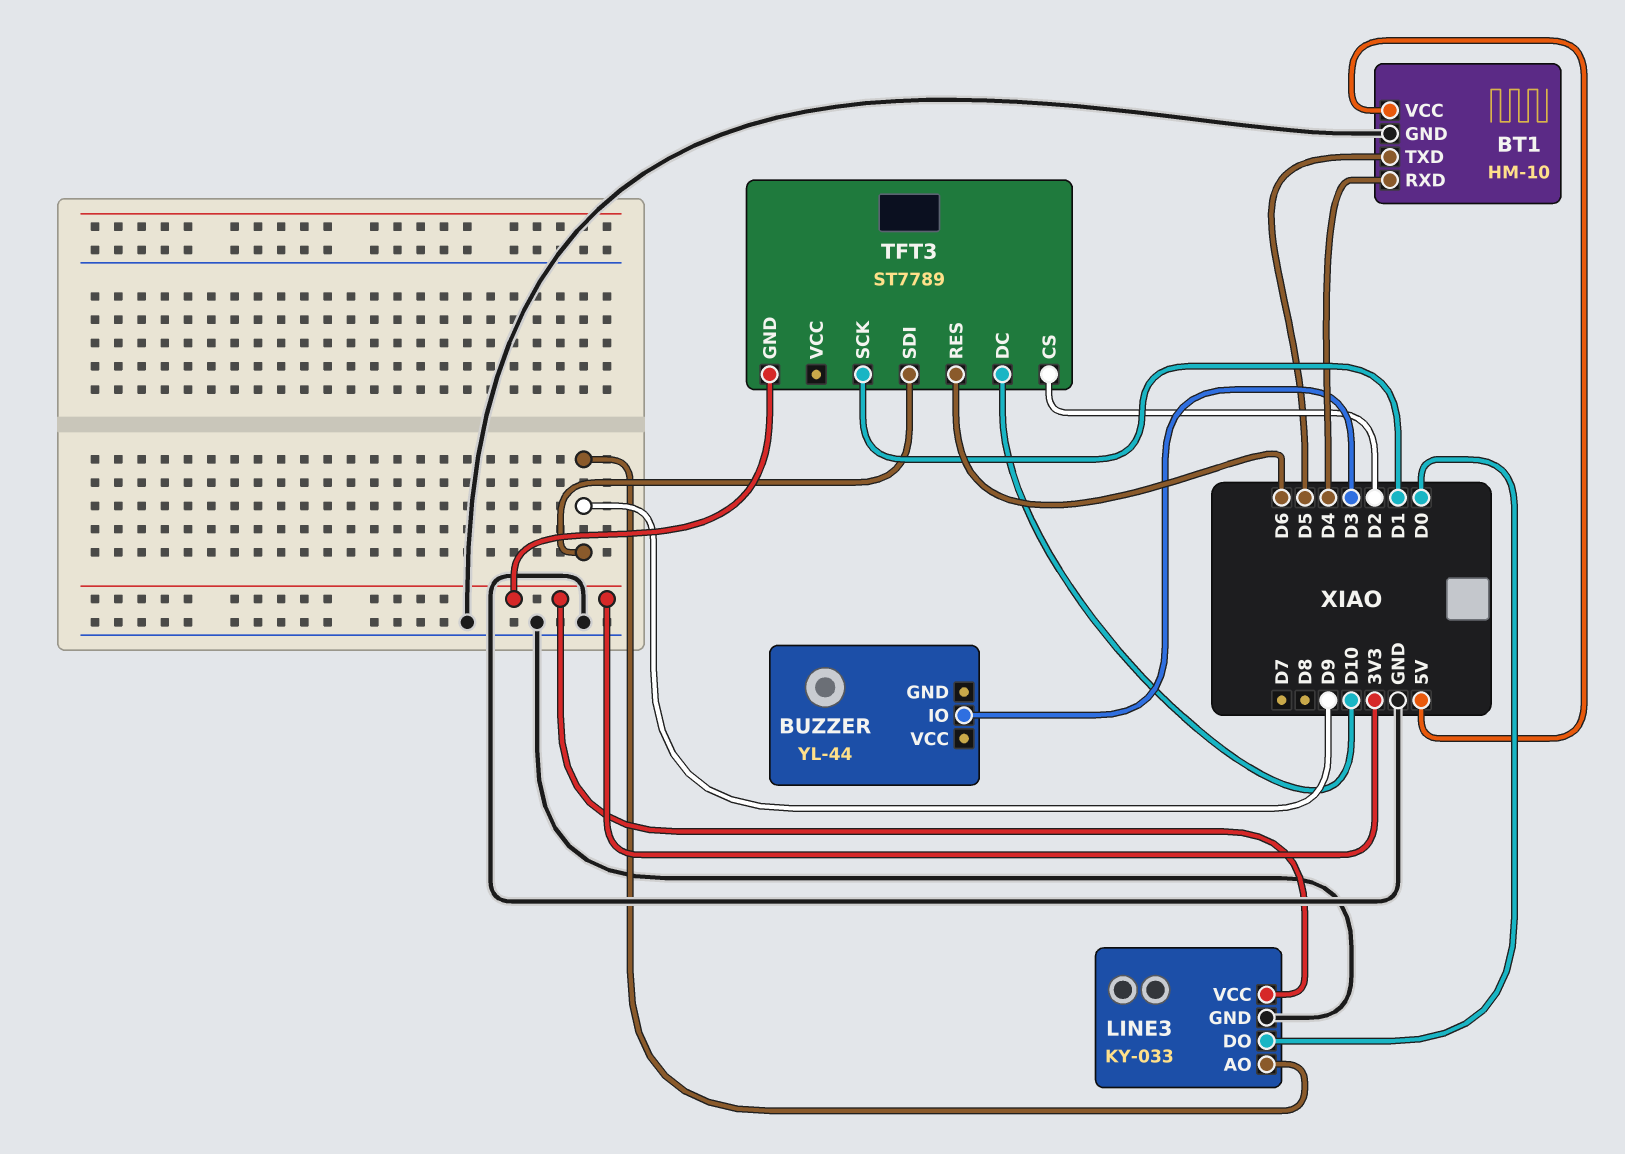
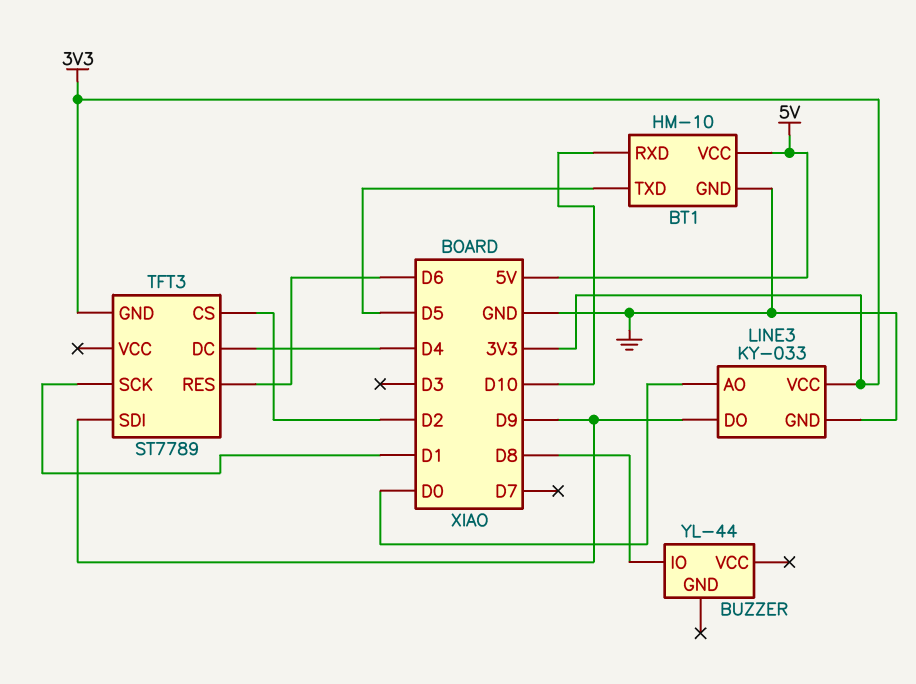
BT1 pin RXD: D4 -> D10
BUZZER pin IO: D3 -> D8
LINE3 pin AO: D9 -> D0
LINE3 pin DO: D0 -> D9
TFT3 pin DC: D10 -> D4

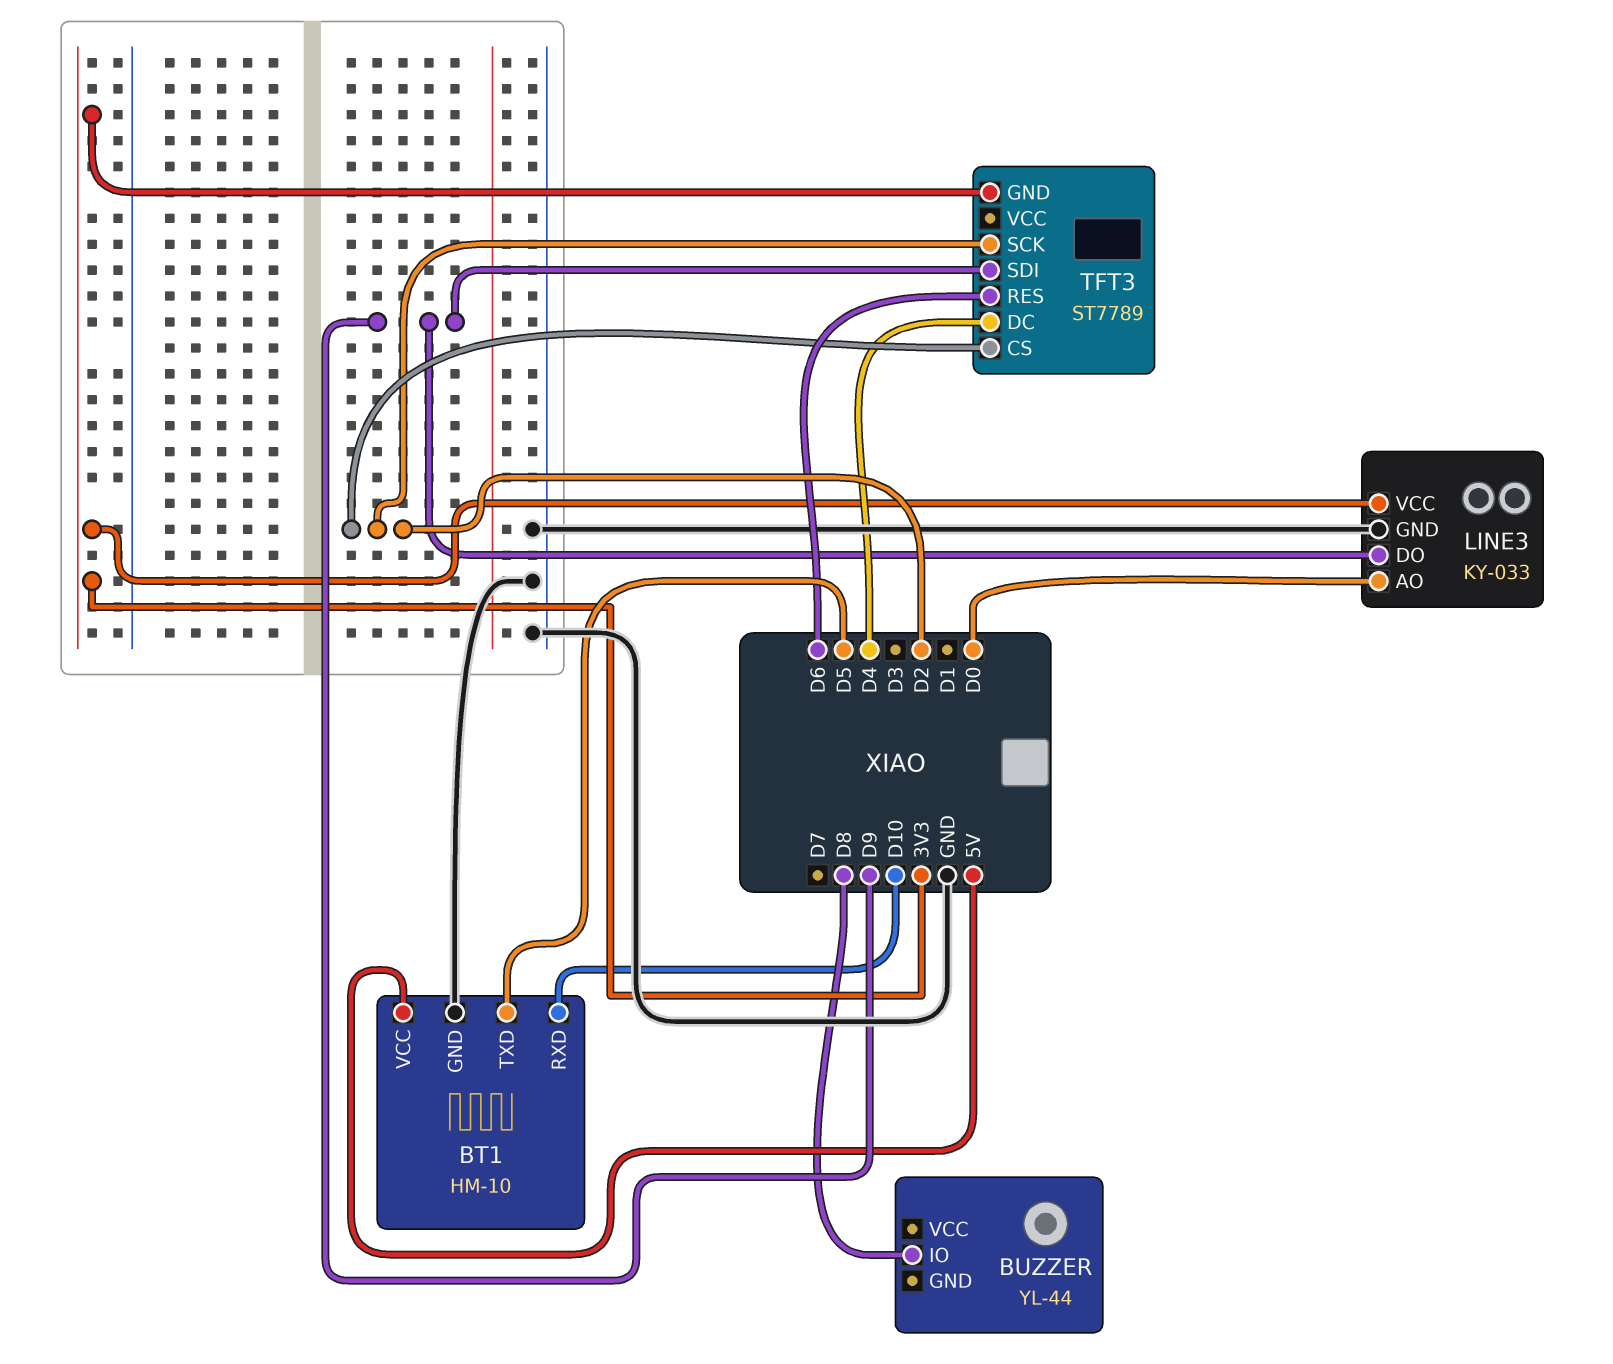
TFT3 pin SCK: D1 -> D2

